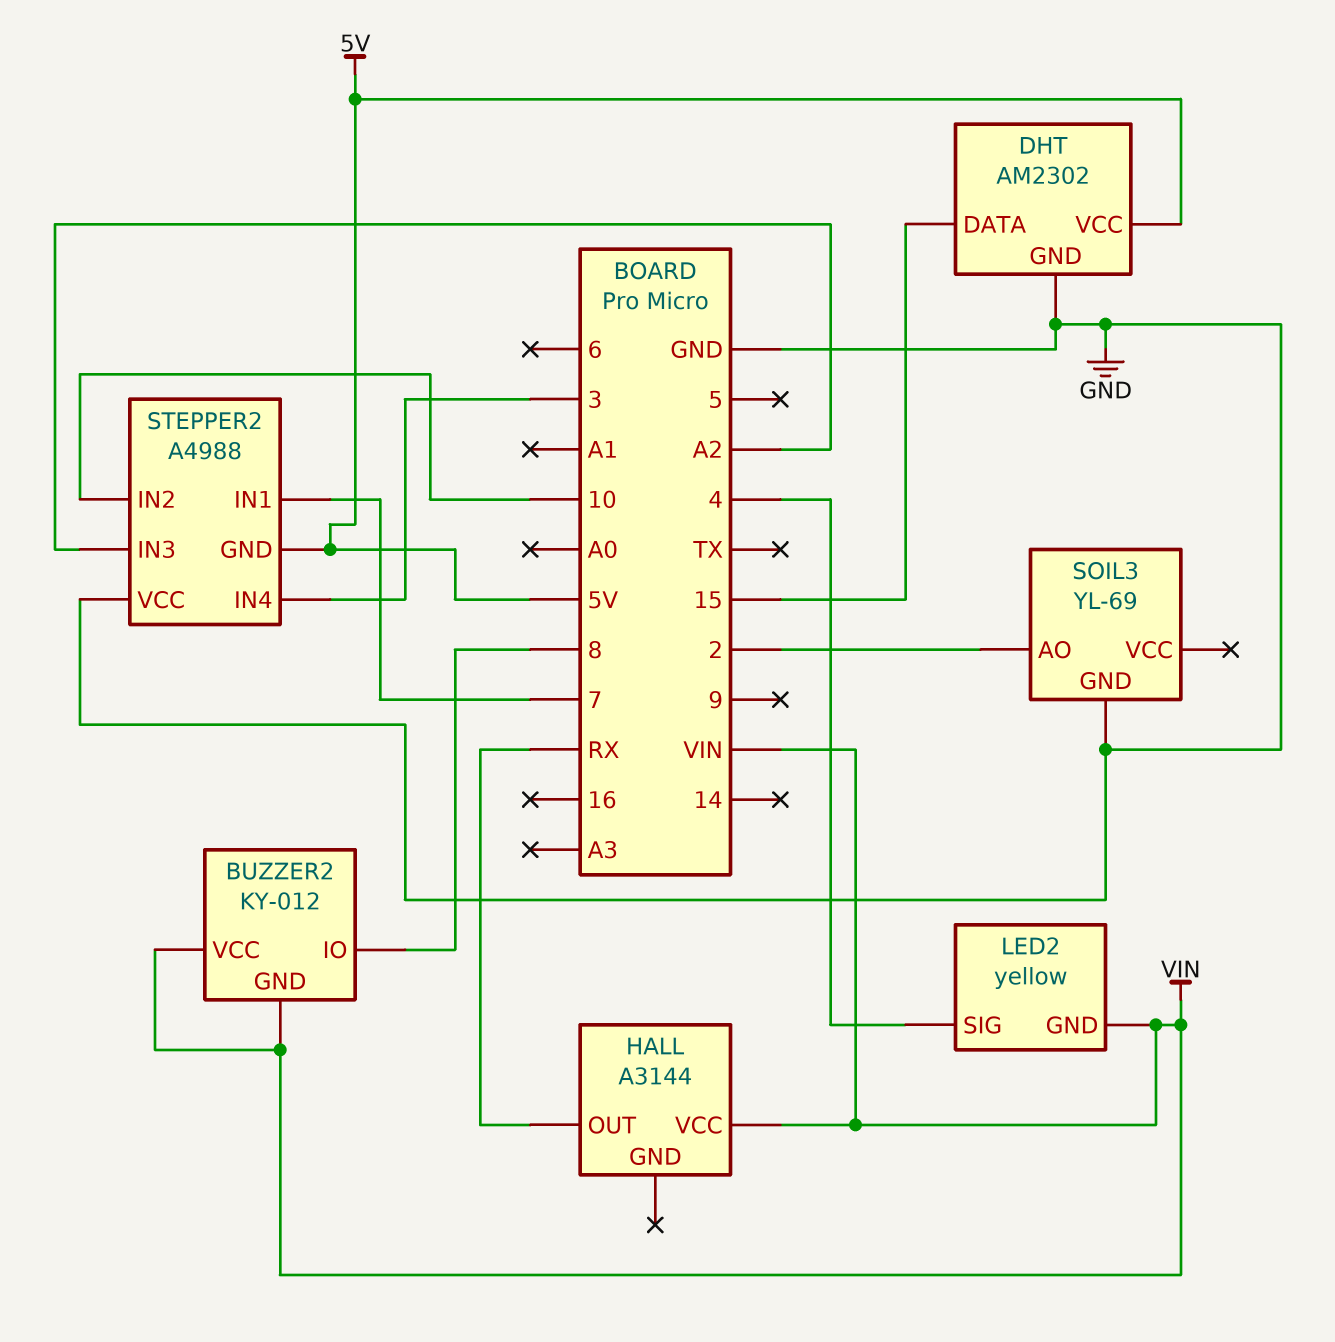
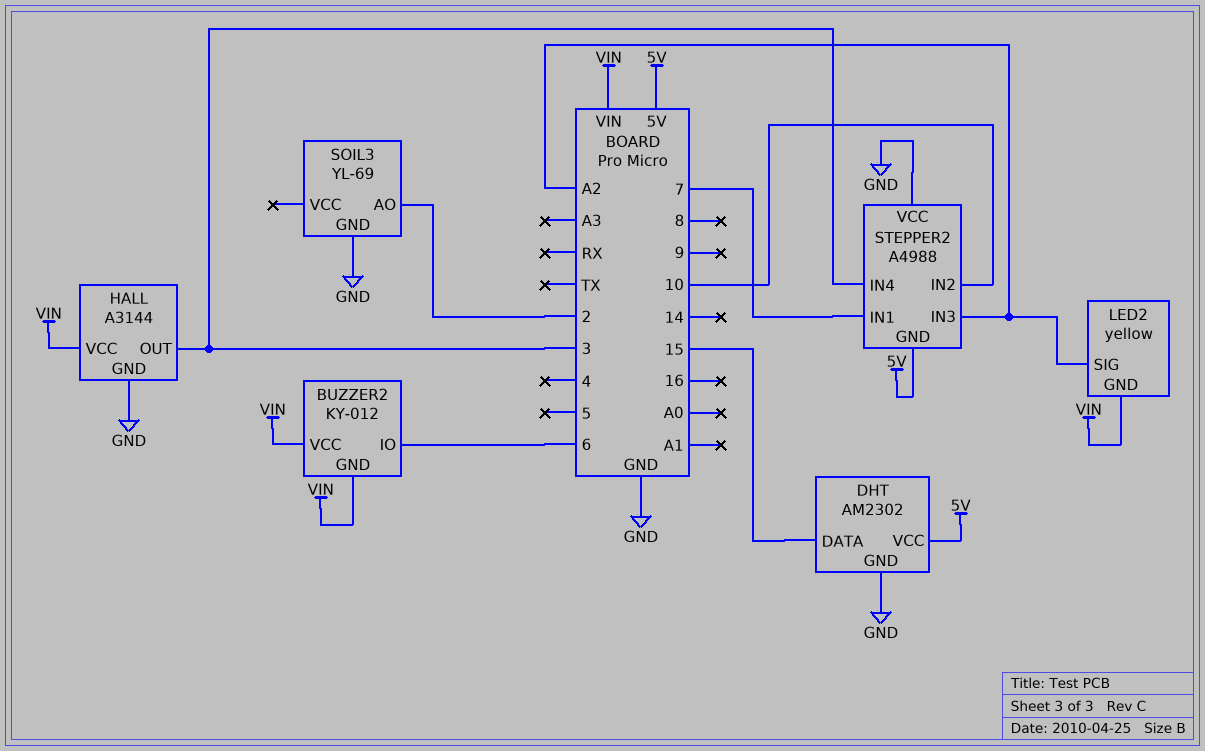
BUZZER2 pin IO: 8 -> 6
HALL pin GND: none -> GND
HALL pin OUT: RX -> 3
LED2 pin SIG: 4 -> A2

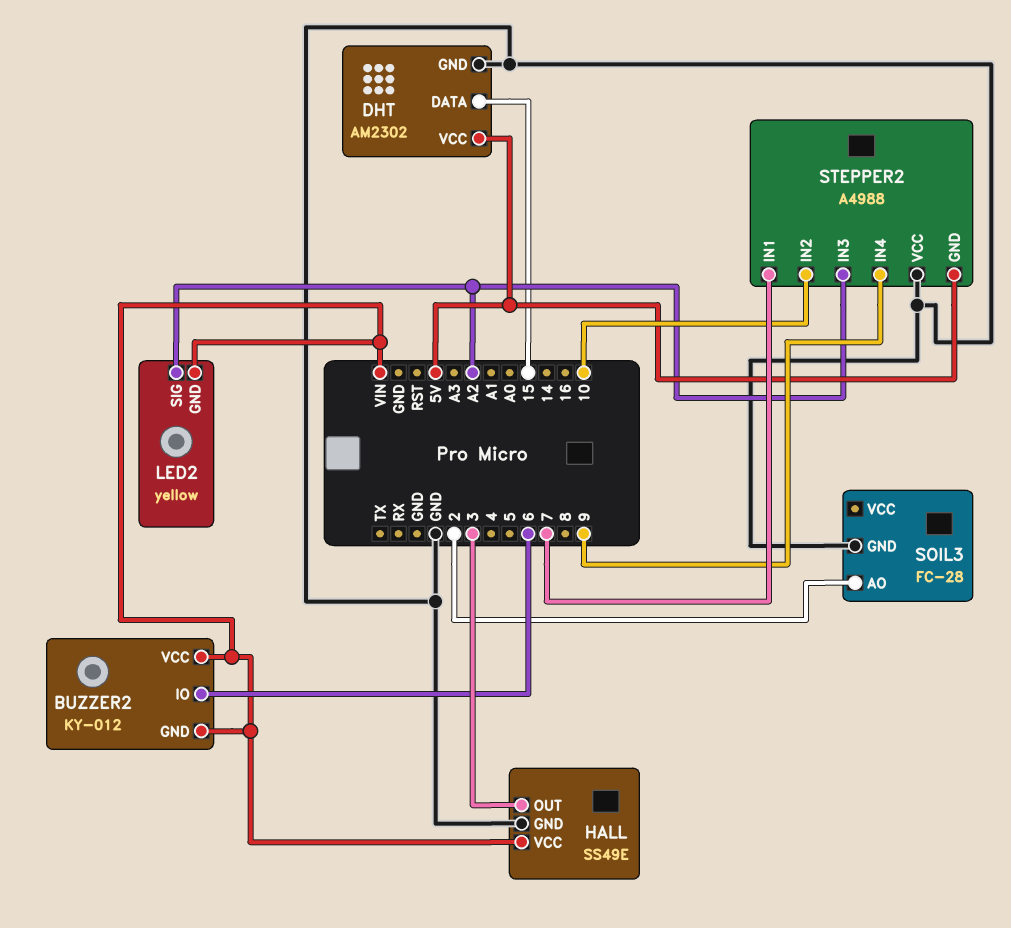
HALL: A3144 -> SS49E
SOIL3: YL-69 -> FC-28
STEPPER2 pin IN4: 3 -> 9

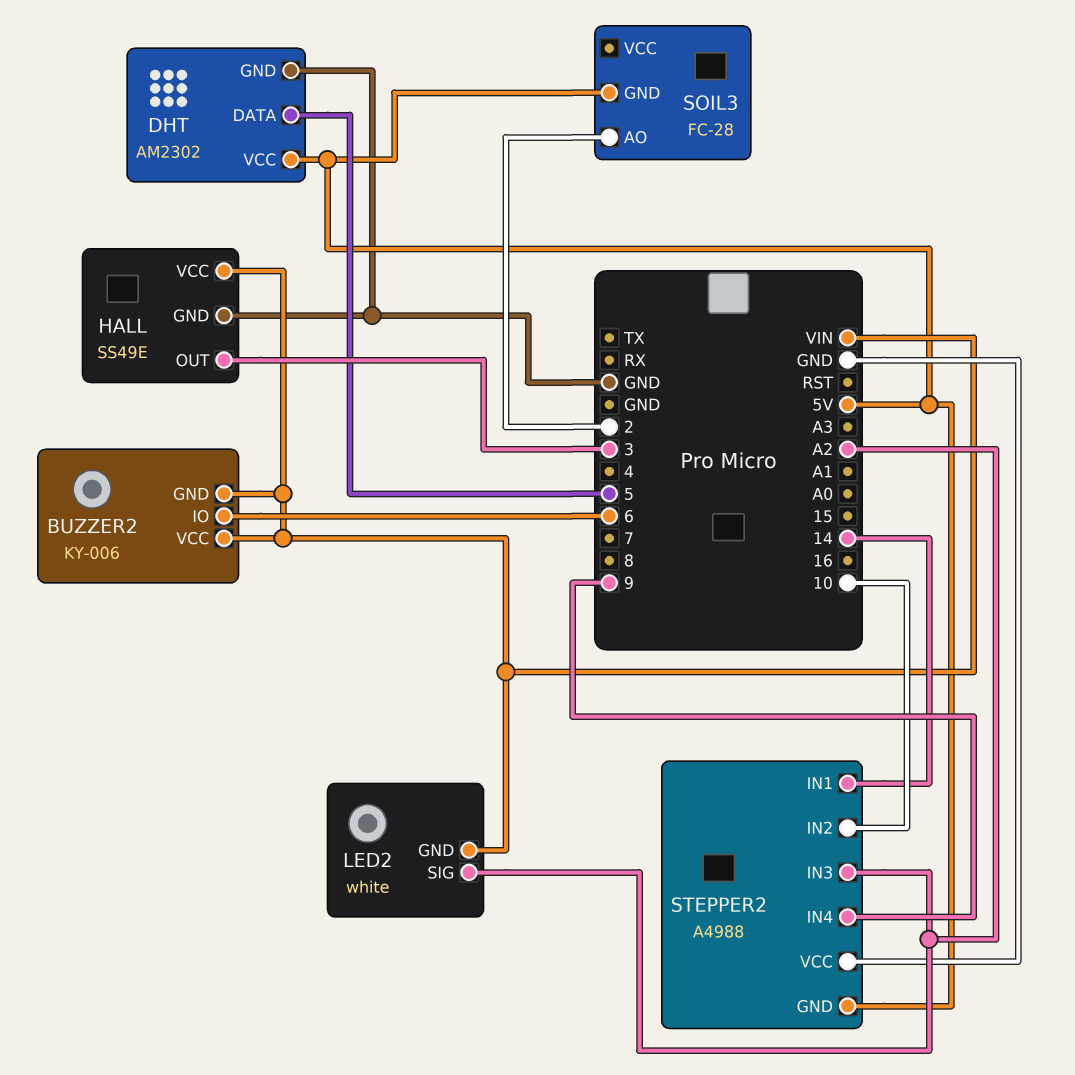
BUZZER2: KY-012 -> KY-006
DHT pin DATA: 15 -> 5
LED2: yellow -> white
SOIL3 pin GND: GND -> 5V
STEPPER2 pin IN1: 7 -> 14

